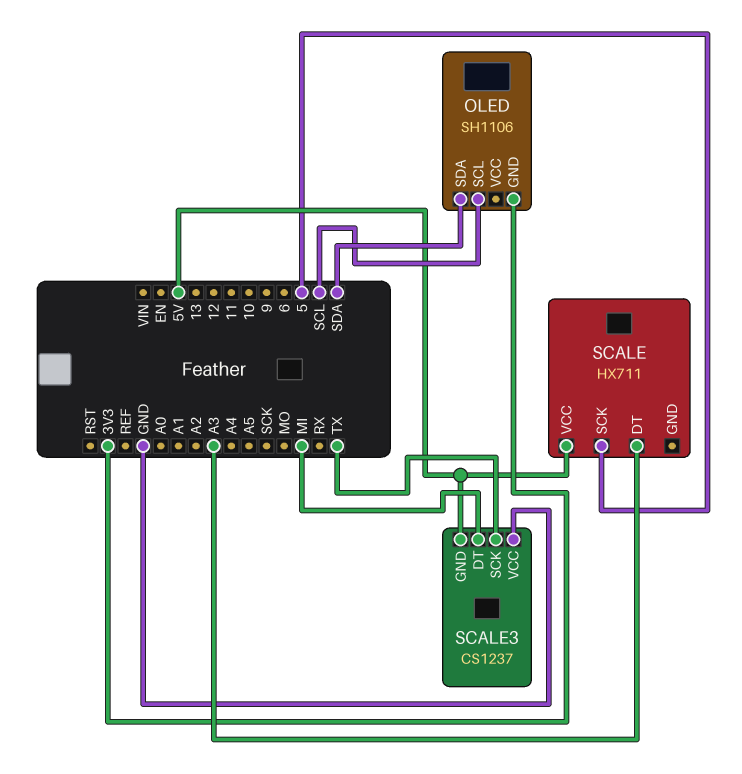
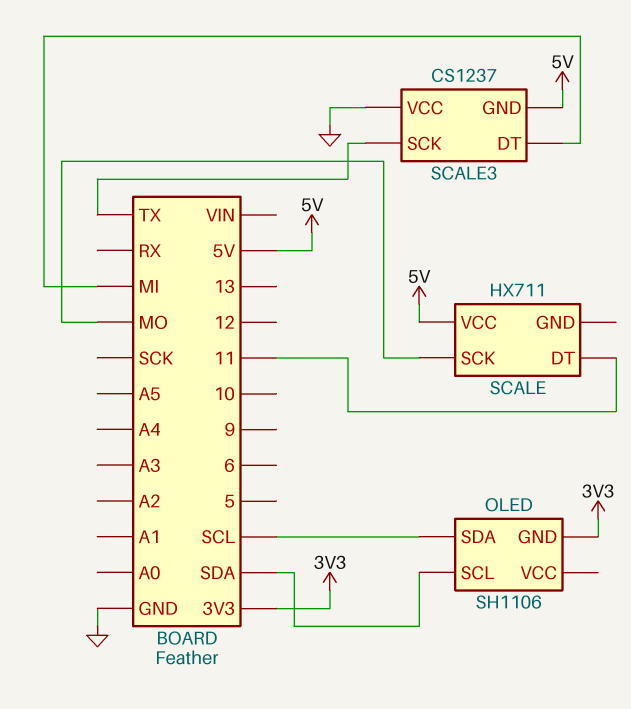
OLED pin SCL: SCL -> SDA
OLED pin SDA: SDA -> SCL
SCALE pin DT: A3 -> 11
SCALE pin SCK: 5 -> MO

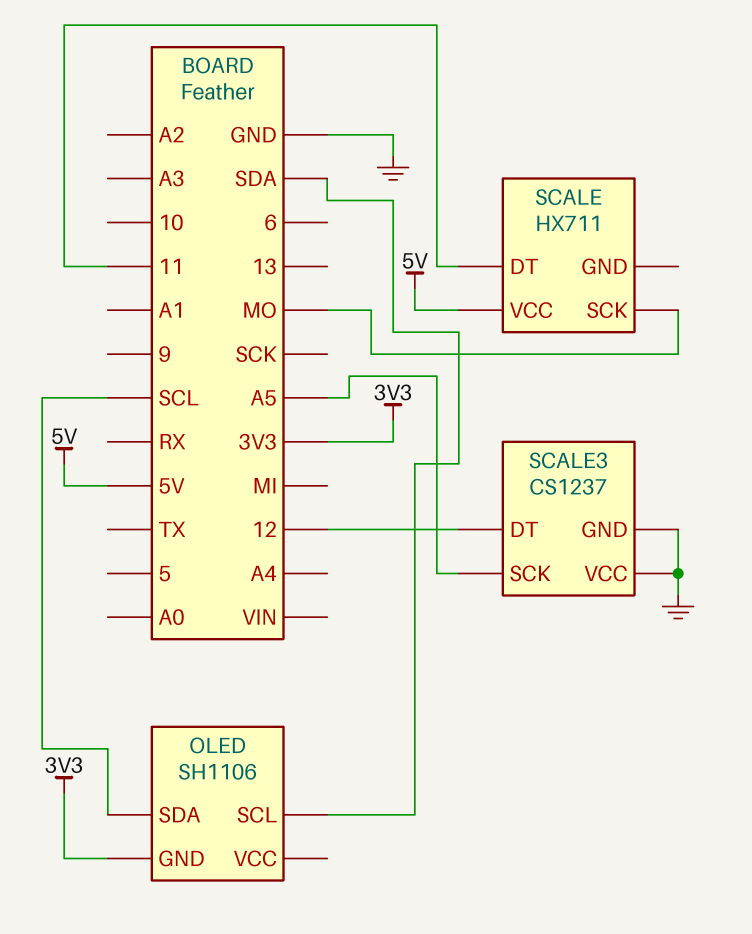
SCALE3 pin DT: MI -> 12
SCALE3 pin GND: 5V -> GND
SCALE3 pin SCK: TX -> A5

